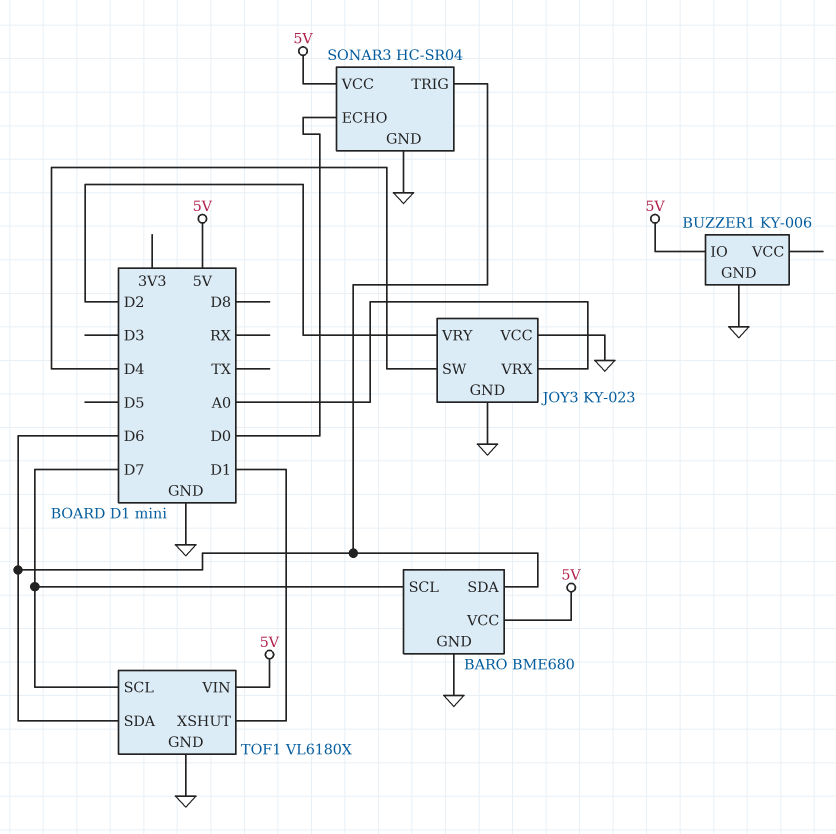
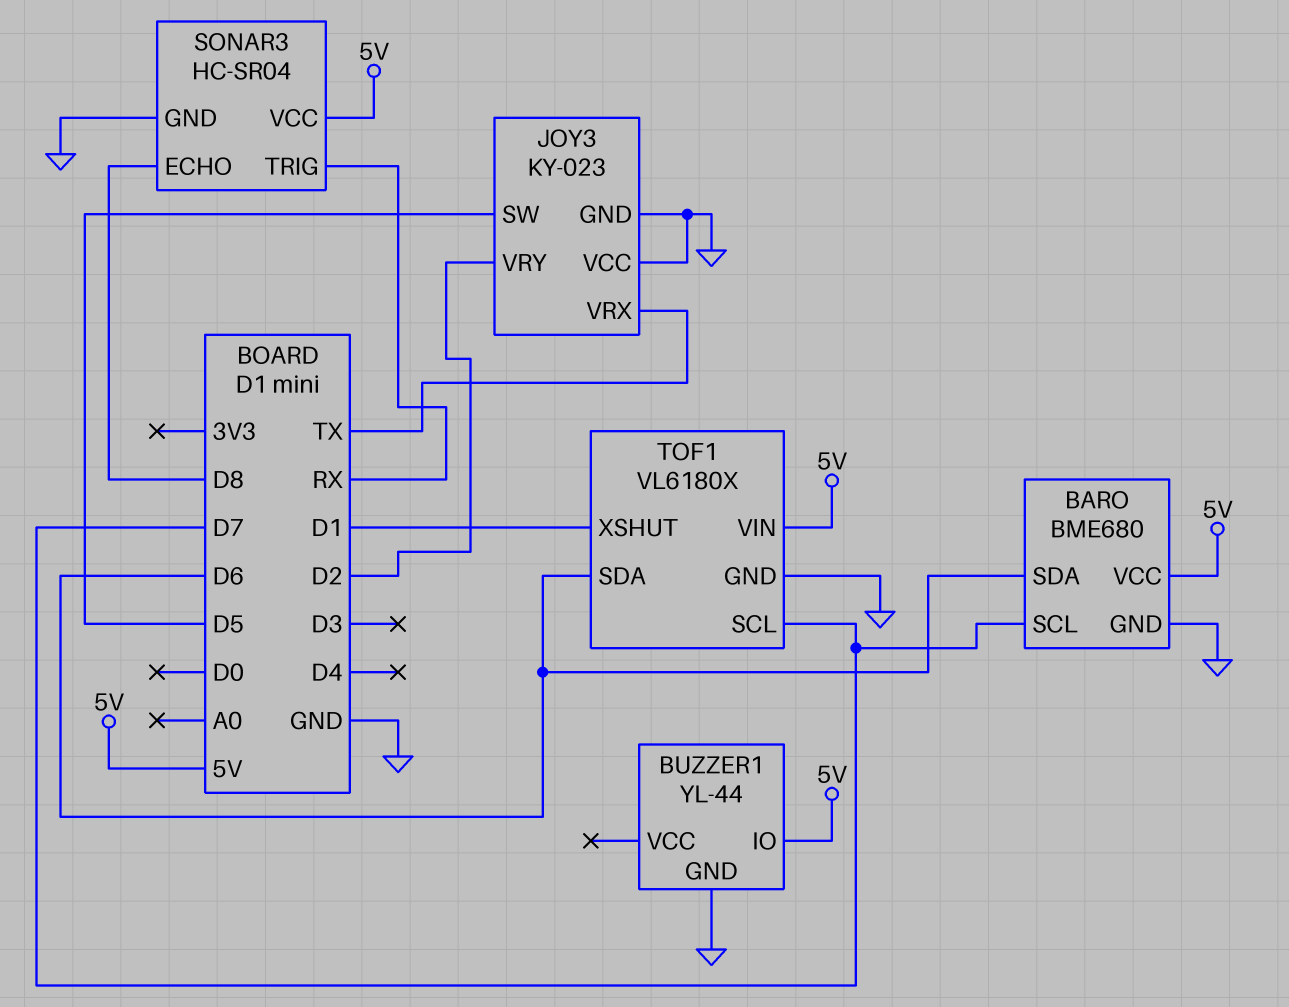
BUZZER1: KY-006 -> YL-44
JOY3 pin SW: D4 -> D5
JOY3 pin VRX: A0 -> TX
SONAR3 pin ECHO: D0 -> D8
SONAR3 pin TRIG: D6 -> RX

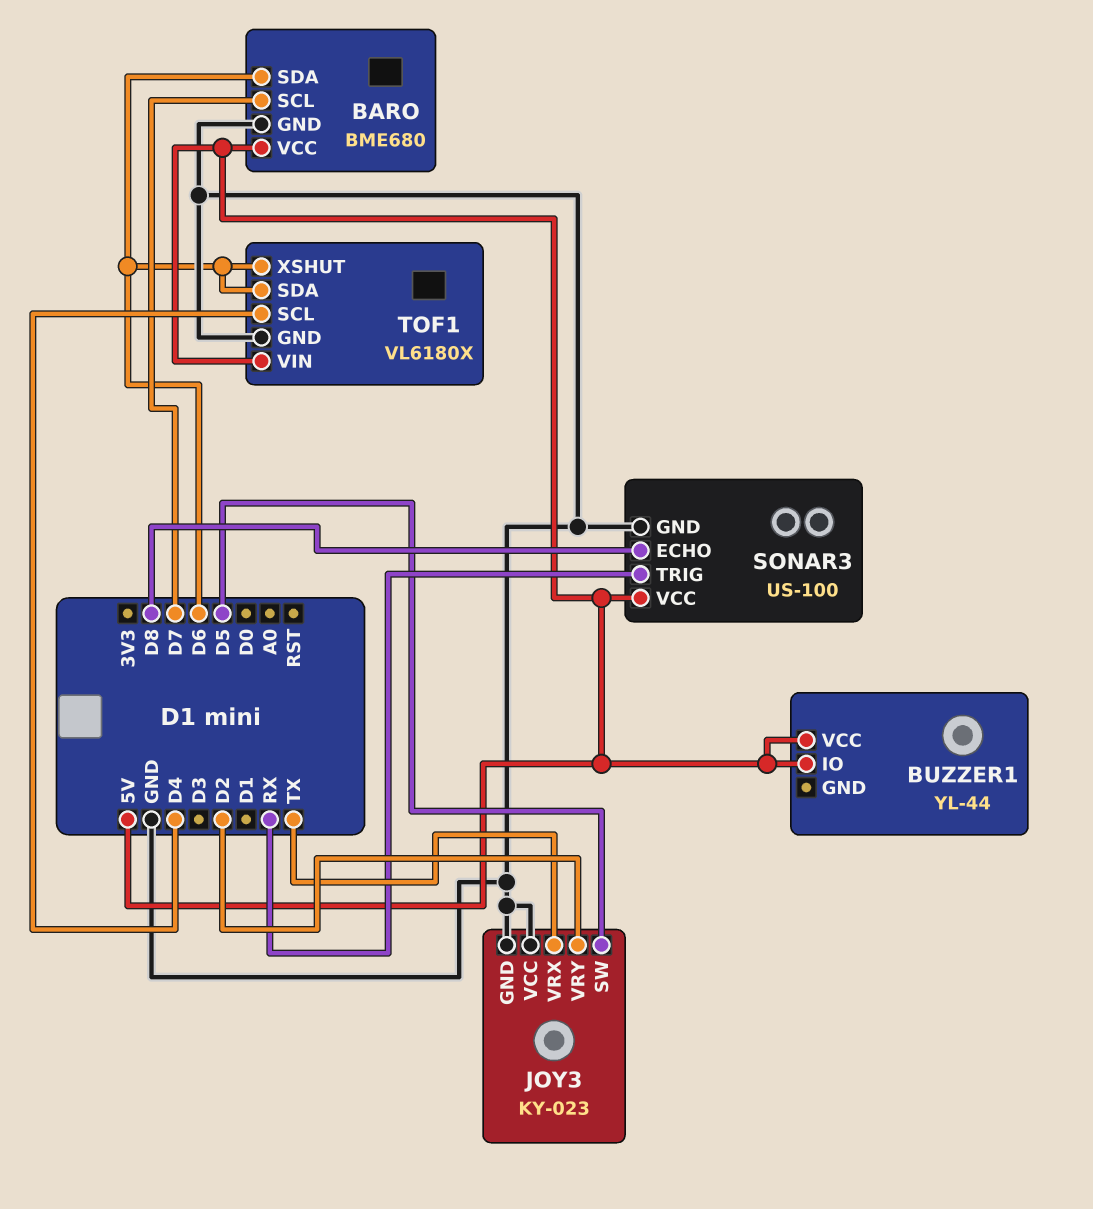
BUZZER1 pin GND: GND -> none
BUZZER1 pin VCC: none -> 5V
SONAR3: HC-SR04 -> US-100
TOF1 pin SCL: D7 -> D4
TOF1 pin XSHUT: D1 -> D6

